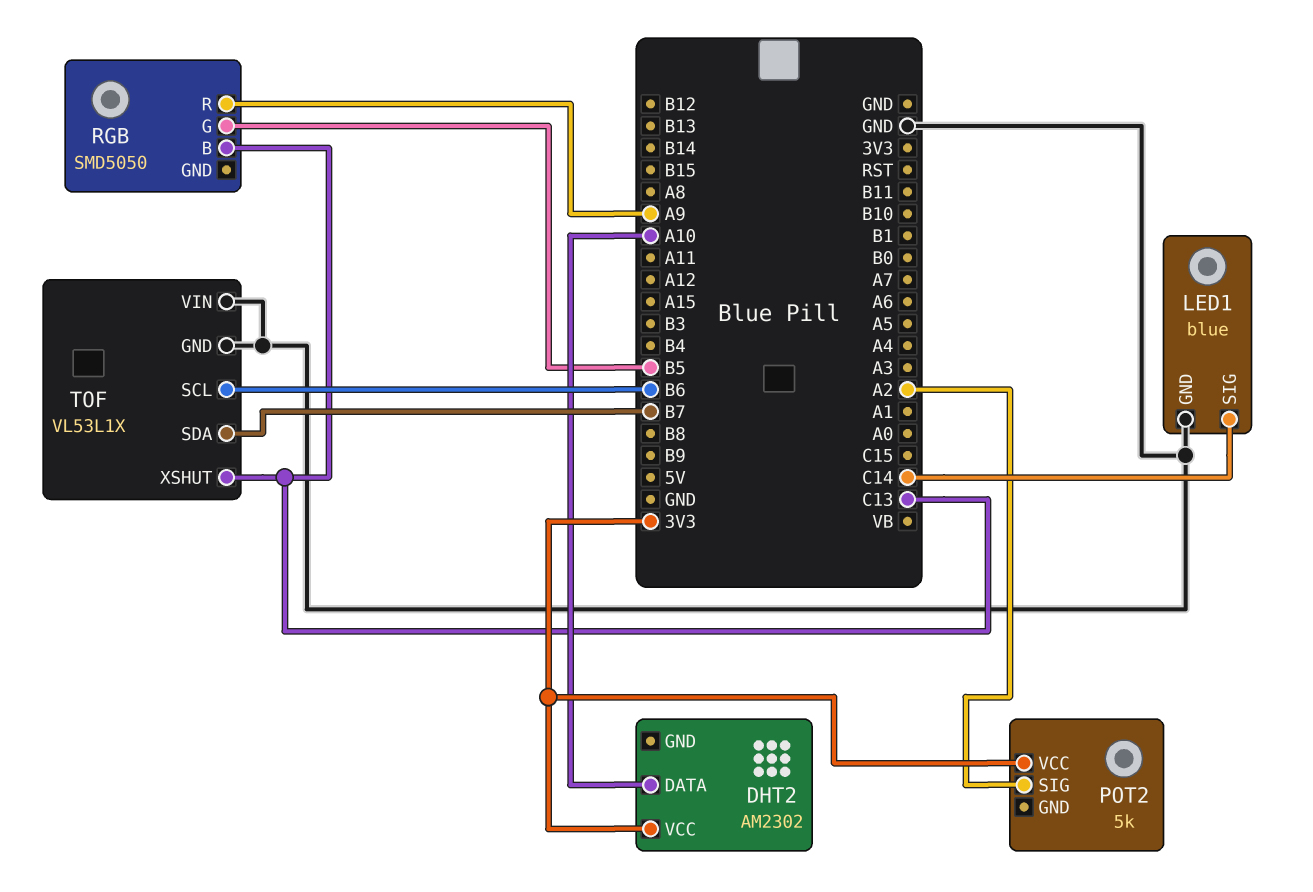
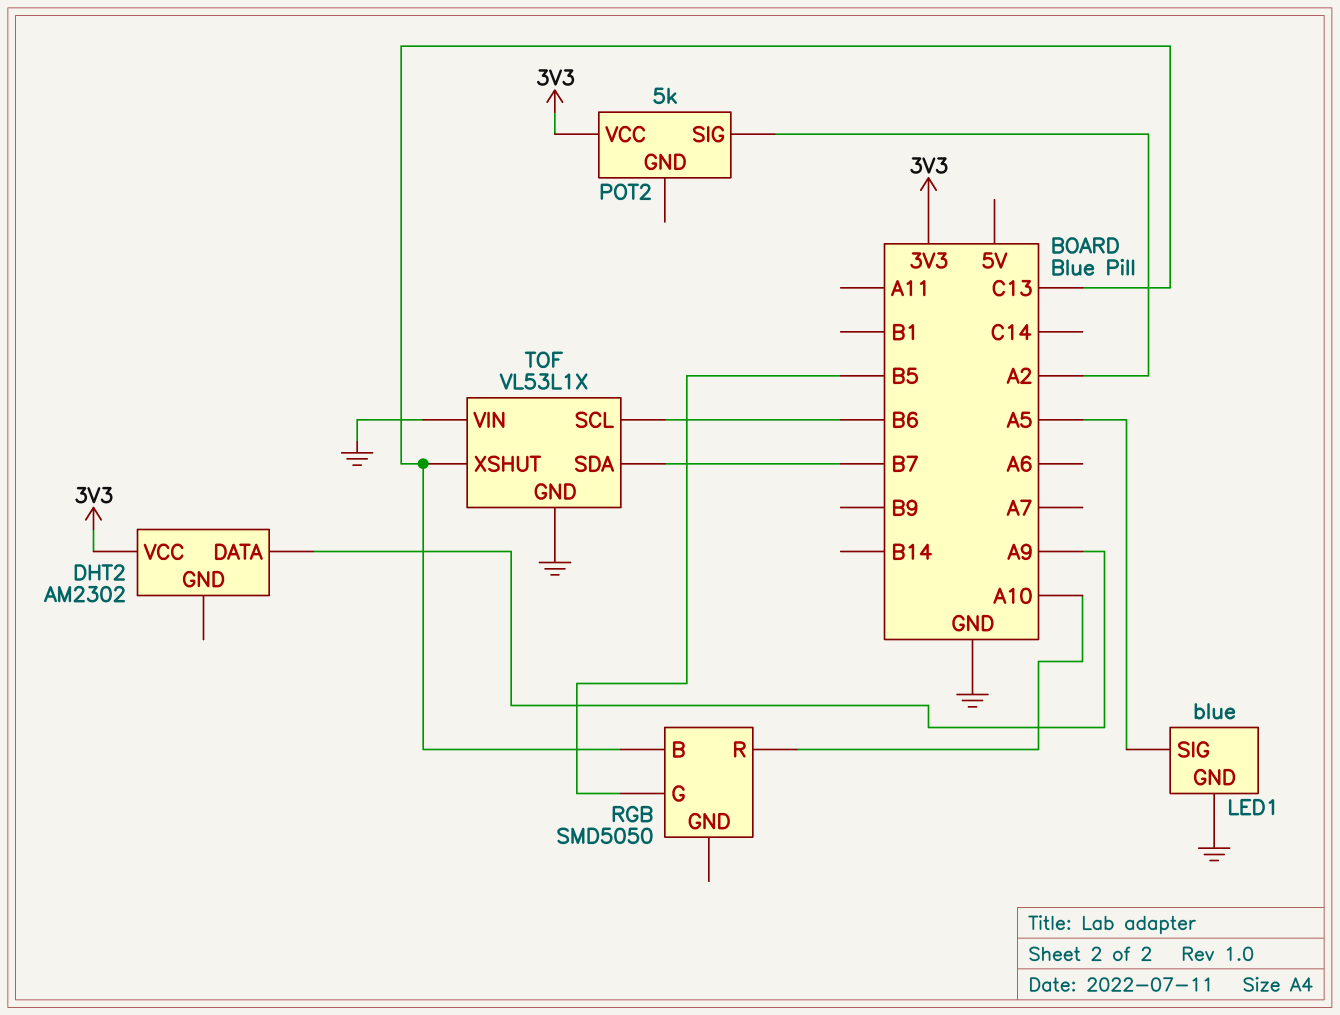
DHT2 pin DATA: A10 -> A9
LED1 pin SIG: C14 -> A5
RGB pin R: A9 -> A10

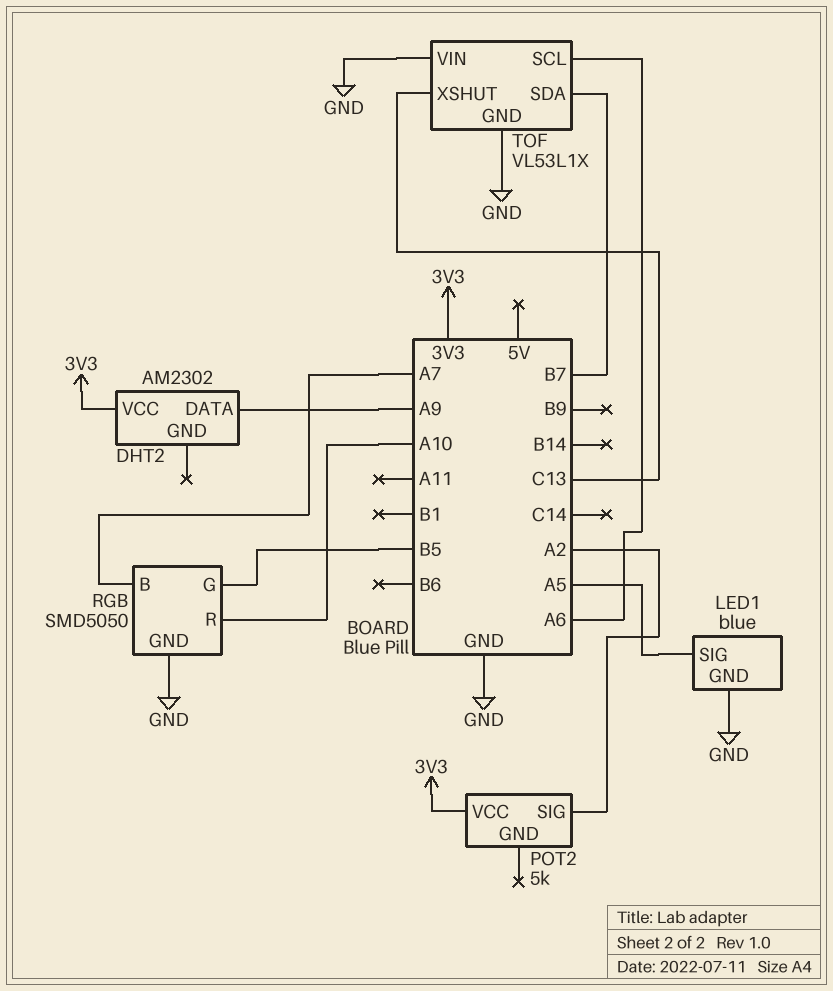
RGB pin B: C13 -> A7
RGB pin GND: none -> GND
TOF pin SCL: B6 -> A6

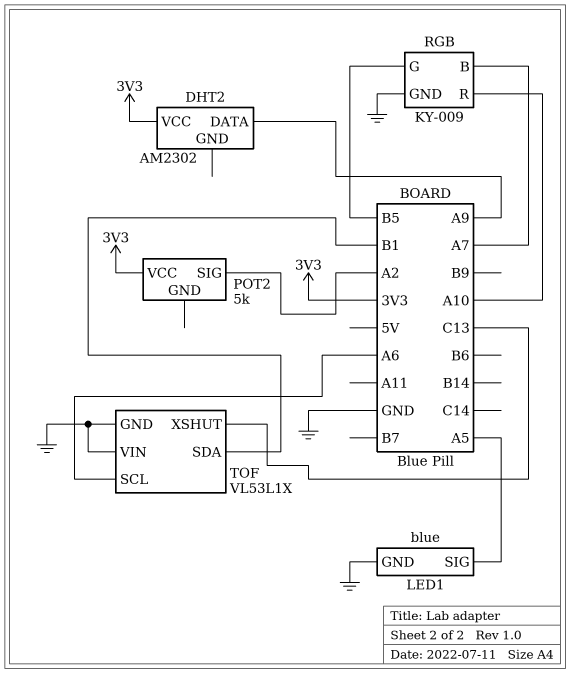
RGB: SMD5050 -> KY-009
TOF pin SDA: B7 -> B1

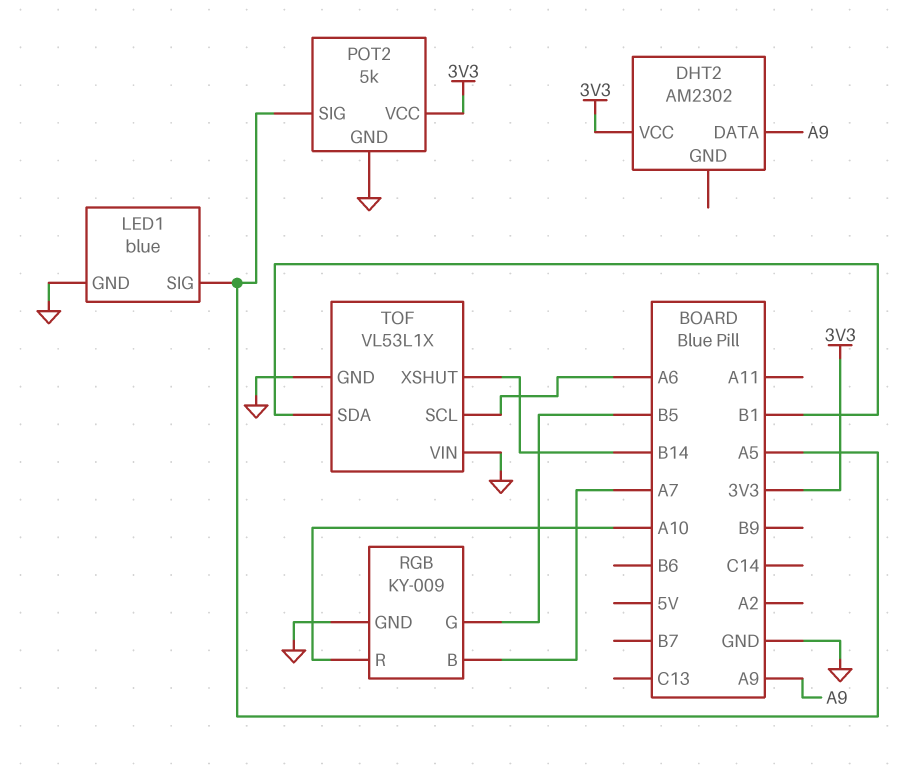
POT2 pin GND: none -> GND
POT2 pin SIG: A2 -> A5
TOF pin XSHUT: C13 -> B14

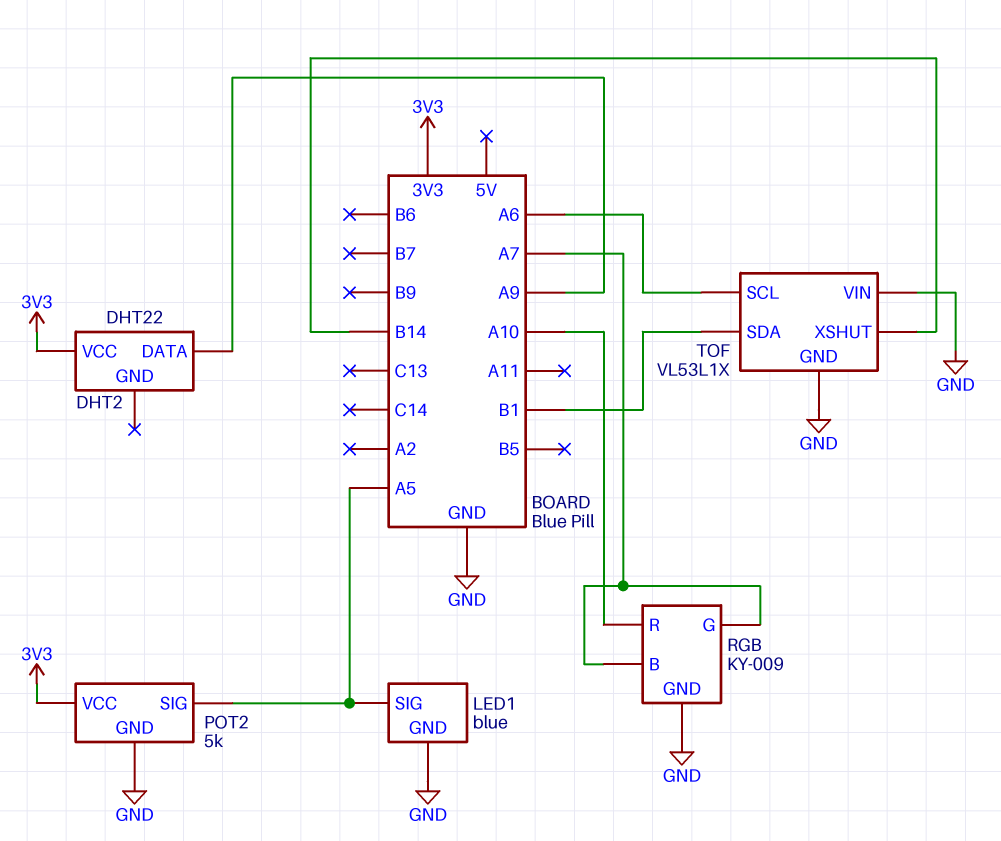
DHT2: AM2302 -> DHT22
RGB pin G: B5 -> A7

